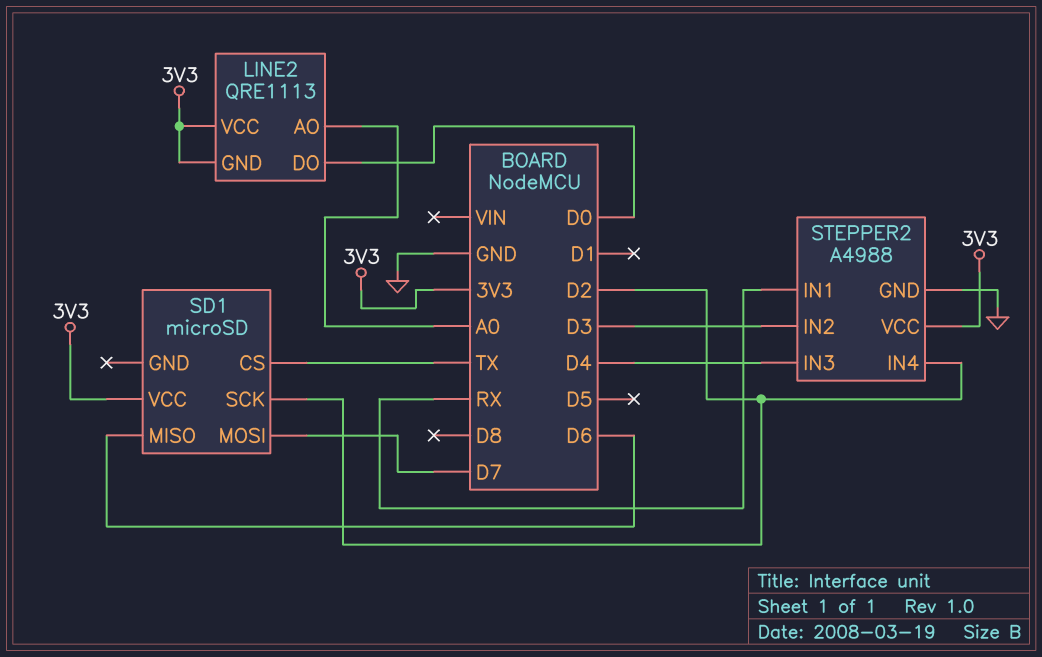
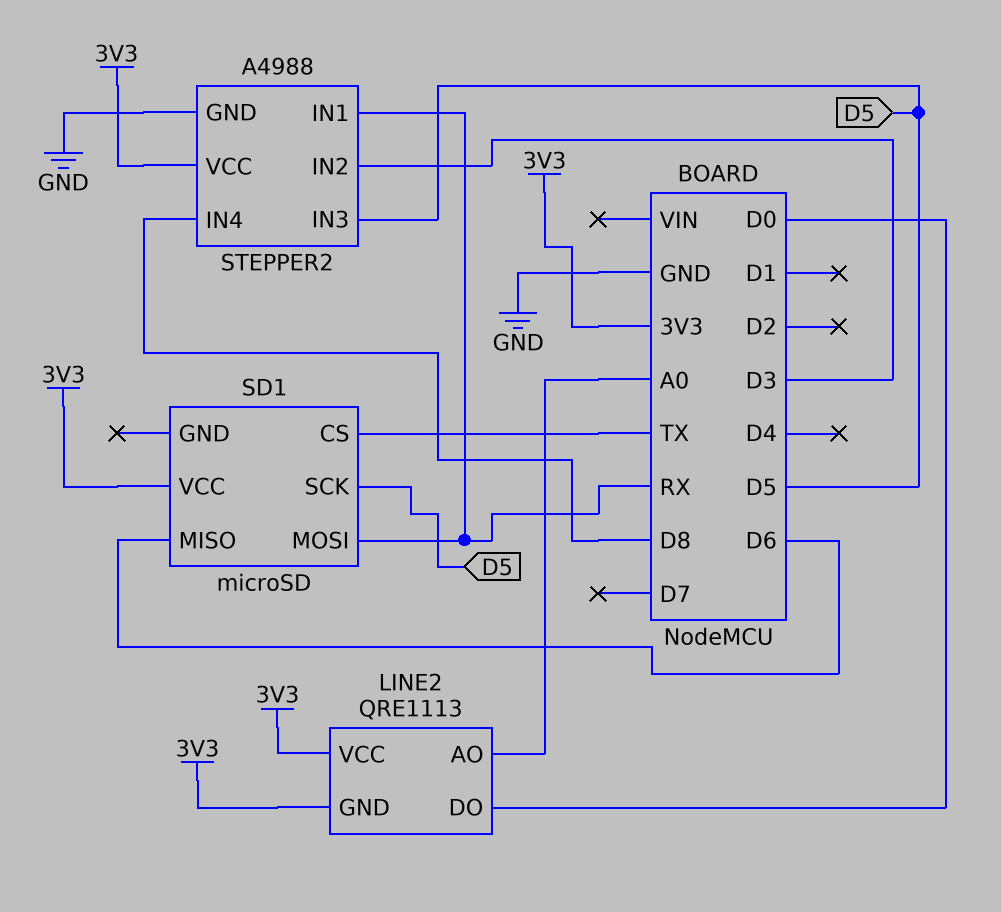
SD1 pin MOSI: D7 -> RX
SD1 pin SCK: D2 -> D5
STEPPER2 pin IN3: D4 -> D5
STEPPER2 pin IN4: D2 -> D8

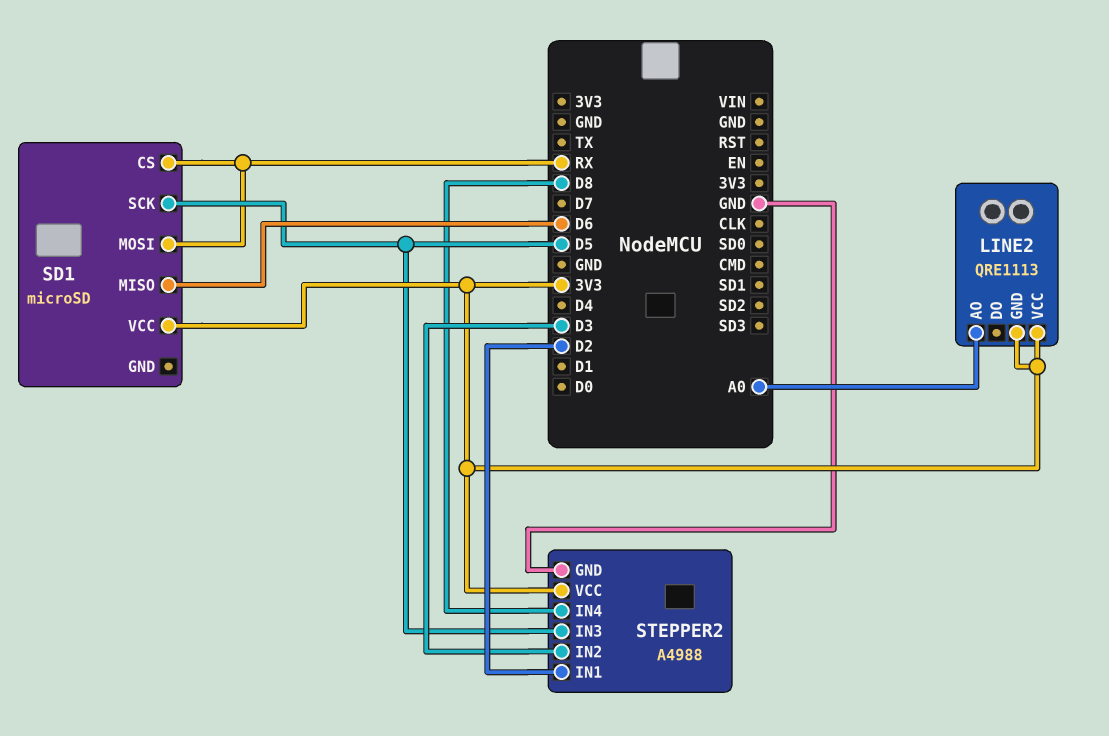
LINE2 pin DO: D0 -> none
SD1 pin CS: TX -> RX
STEPPER2 pin IN1: RX -> D2

